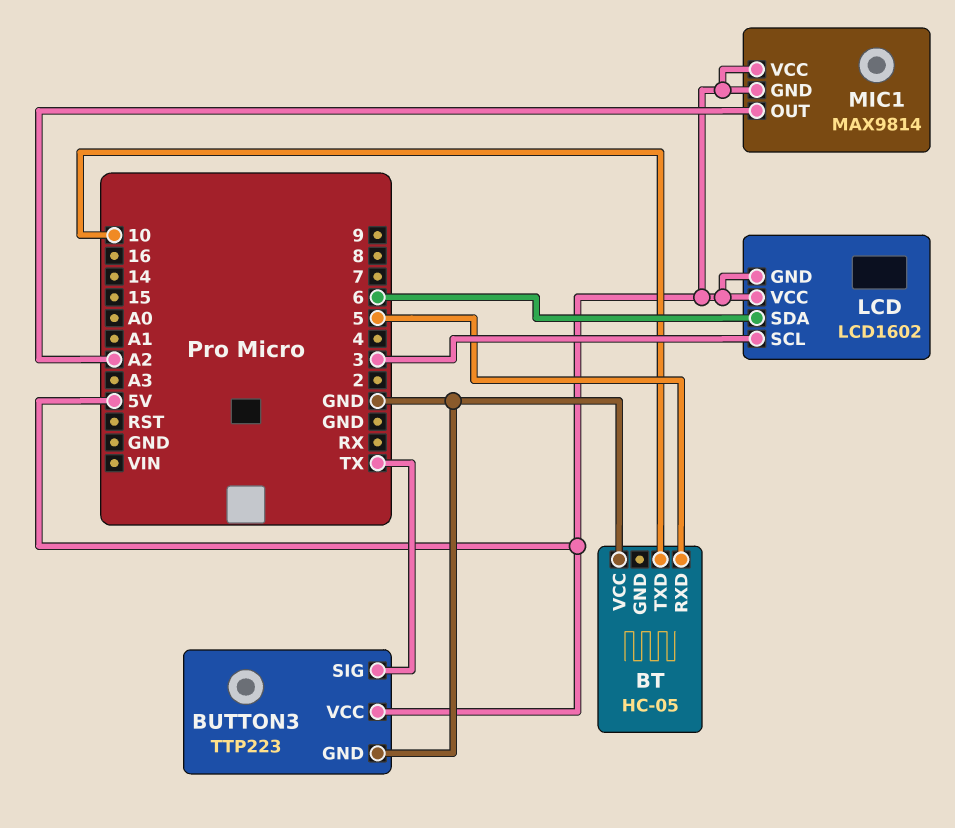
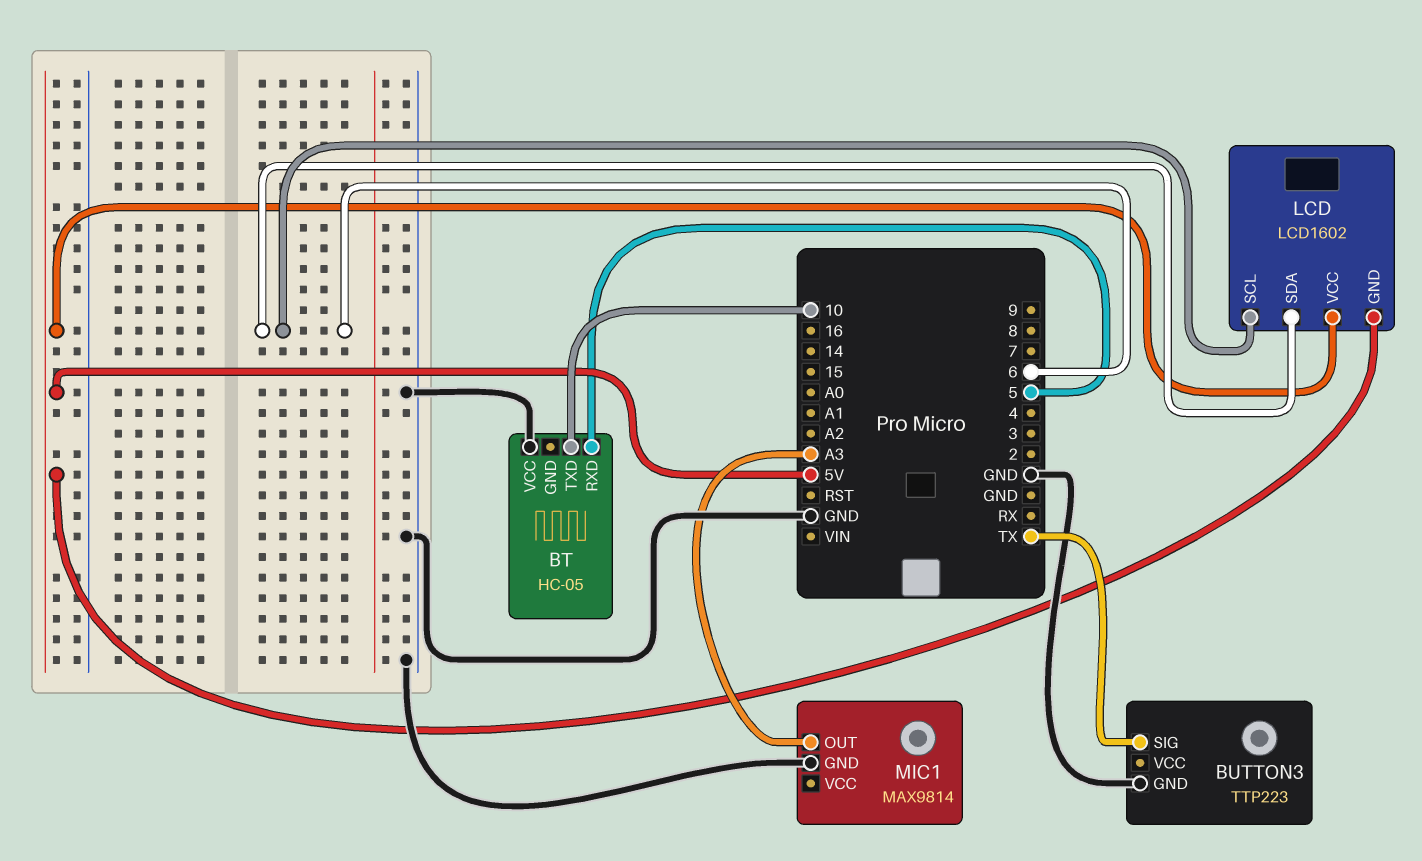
BUTTON3 pin VCC: 5V -> none
LCD pin SCL: 3 -> 6
MIC1 pin GND: 5V -> GND
MIC1 pin OUT: A2 -> A3
MIC1 pin VCC: 5V -> none

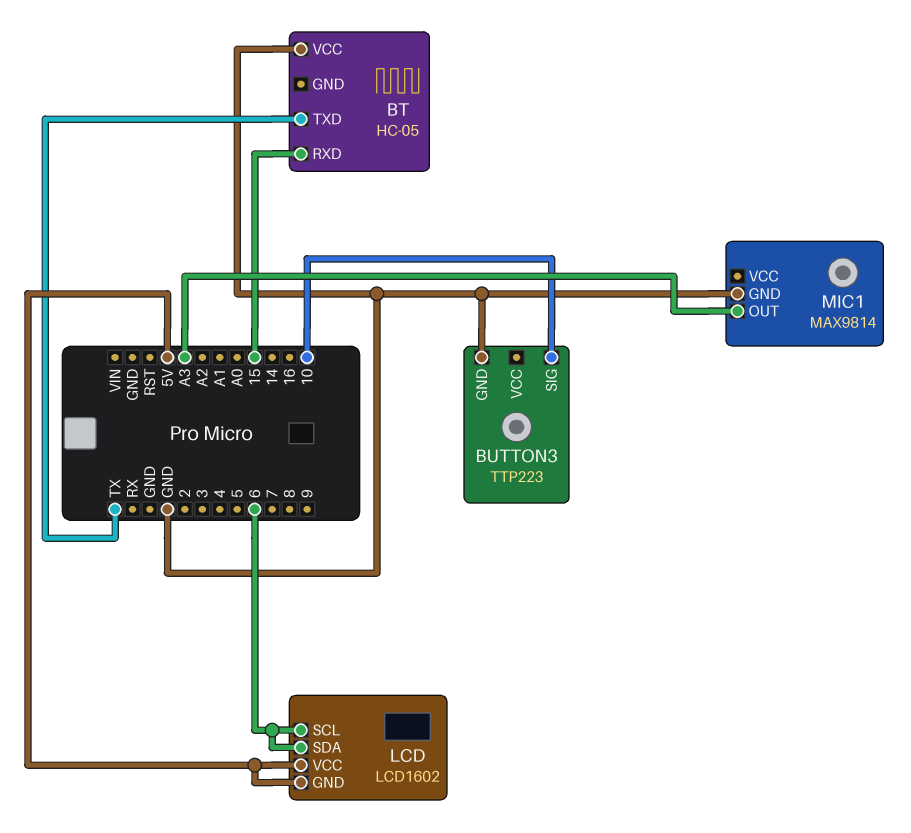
BT pin RXD: 5 -> 15
BT pin TXD: 10 -> TX
BUTTON3 pin SIG: TX -> 10

